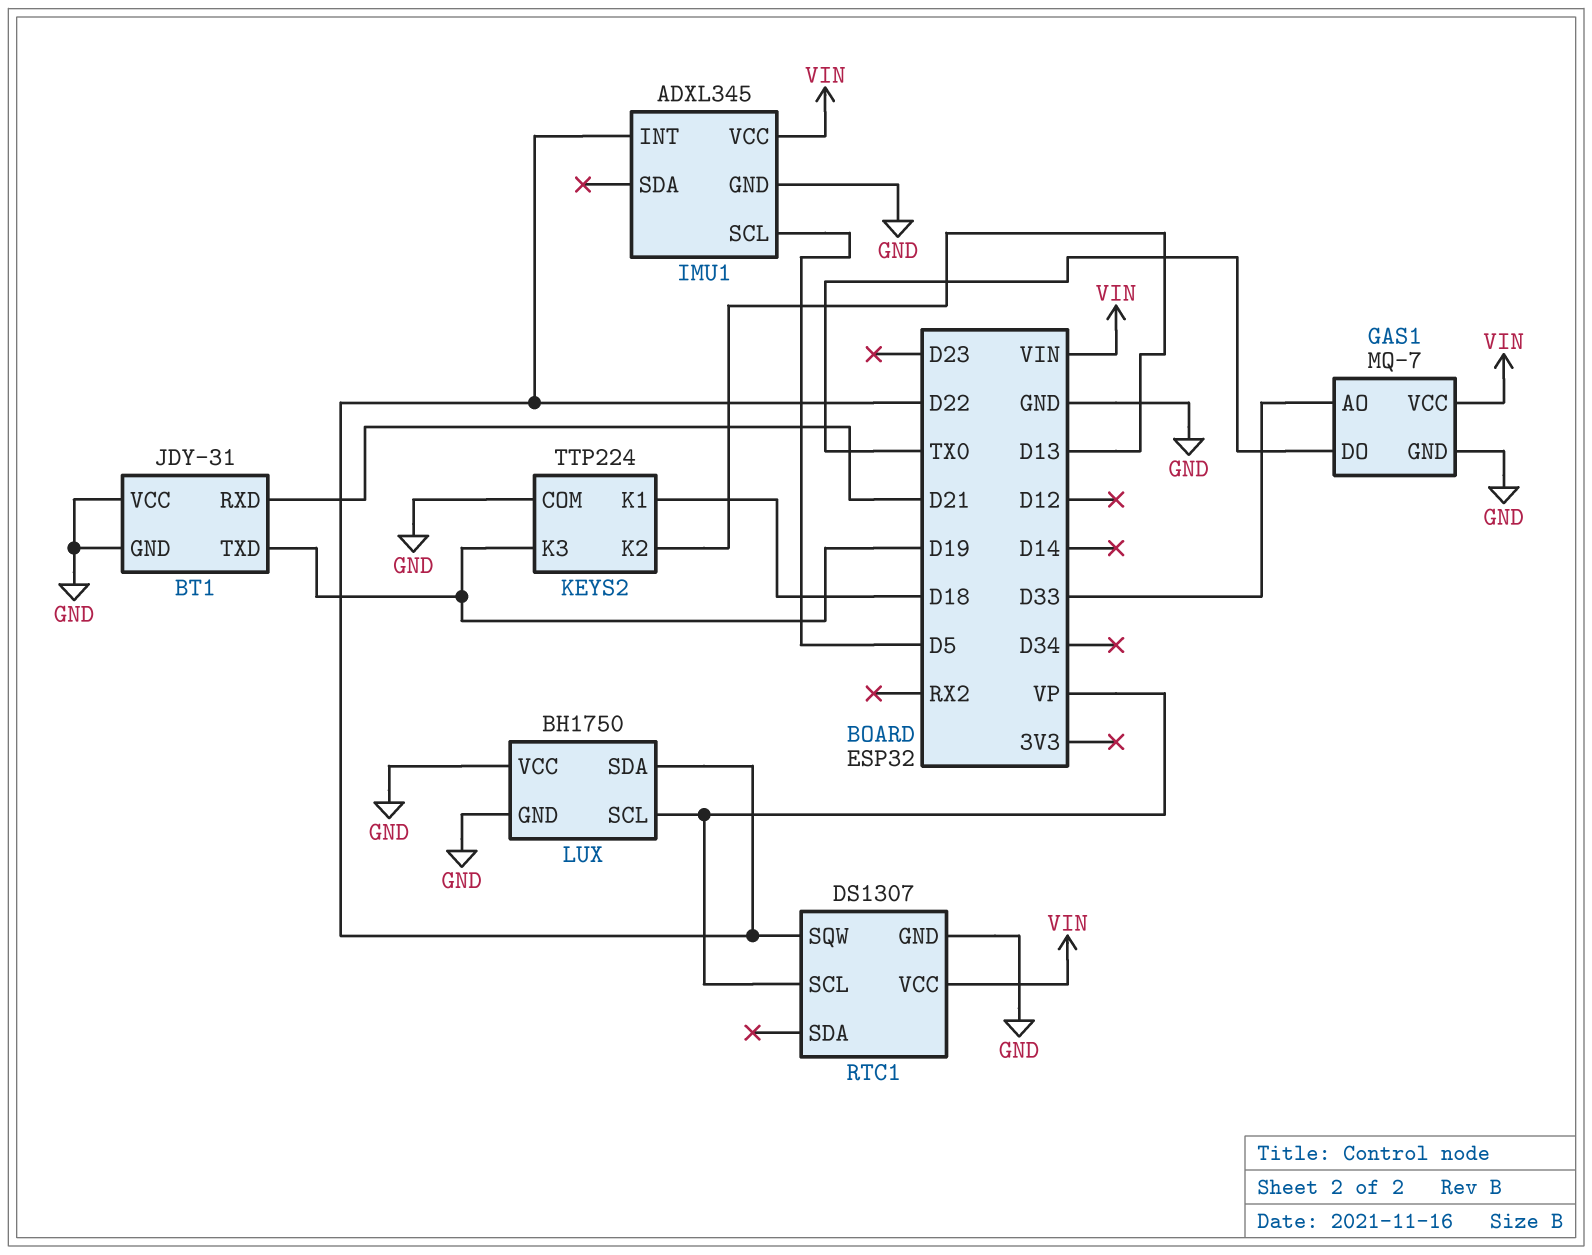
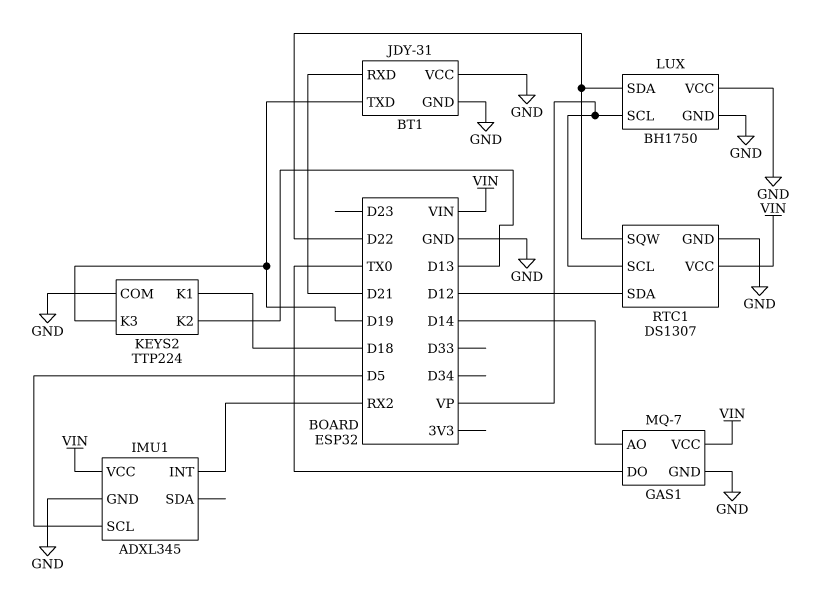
GAS1 pin AO: D33 -> D14
IMU1 pin INT: D22 -> RX2
RTC1 pin SDA: none -> D12

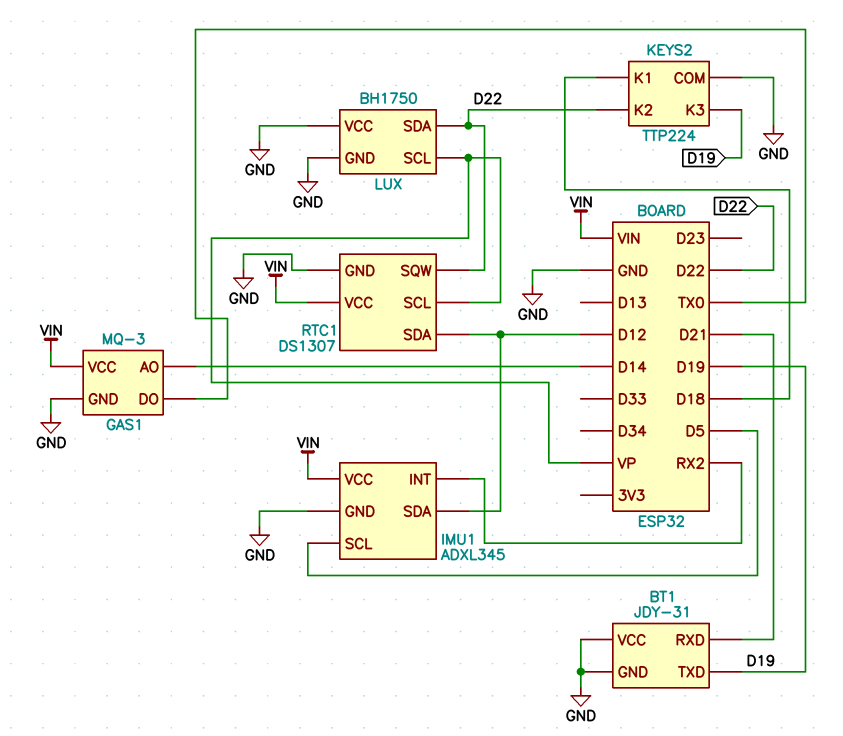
GAS1: MQ-7 -> MQ-3
IMU1 pin SDA: none -> D12
KEYS2 pin K2: D13 -> D22

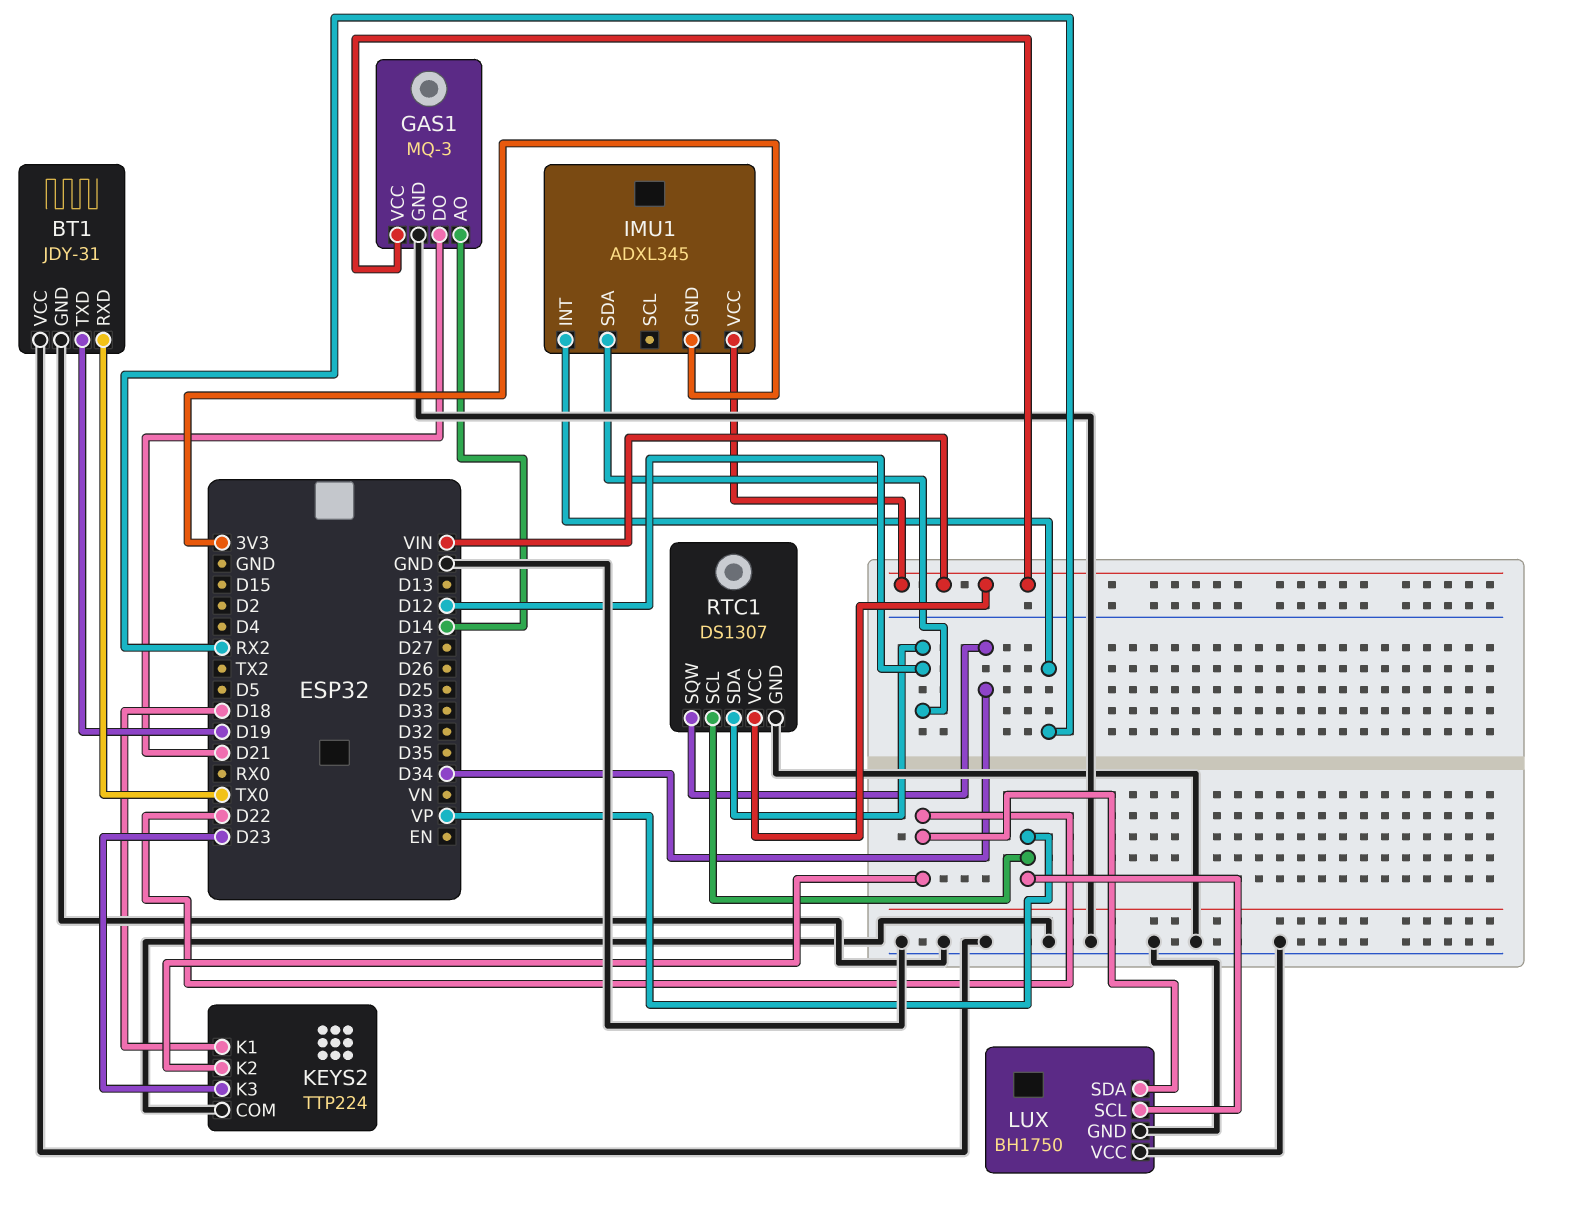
BT1 pin RXD: D21 -> TX0
GAS1 pin DO: TX0 -> D21
IMU1 pin GND: GND -> 3V3
IMU1 pin SCL: D5 -> none
KEYS2 pin K3: D19 -> D23
RTC1 pin SQW: D22 -> D34

